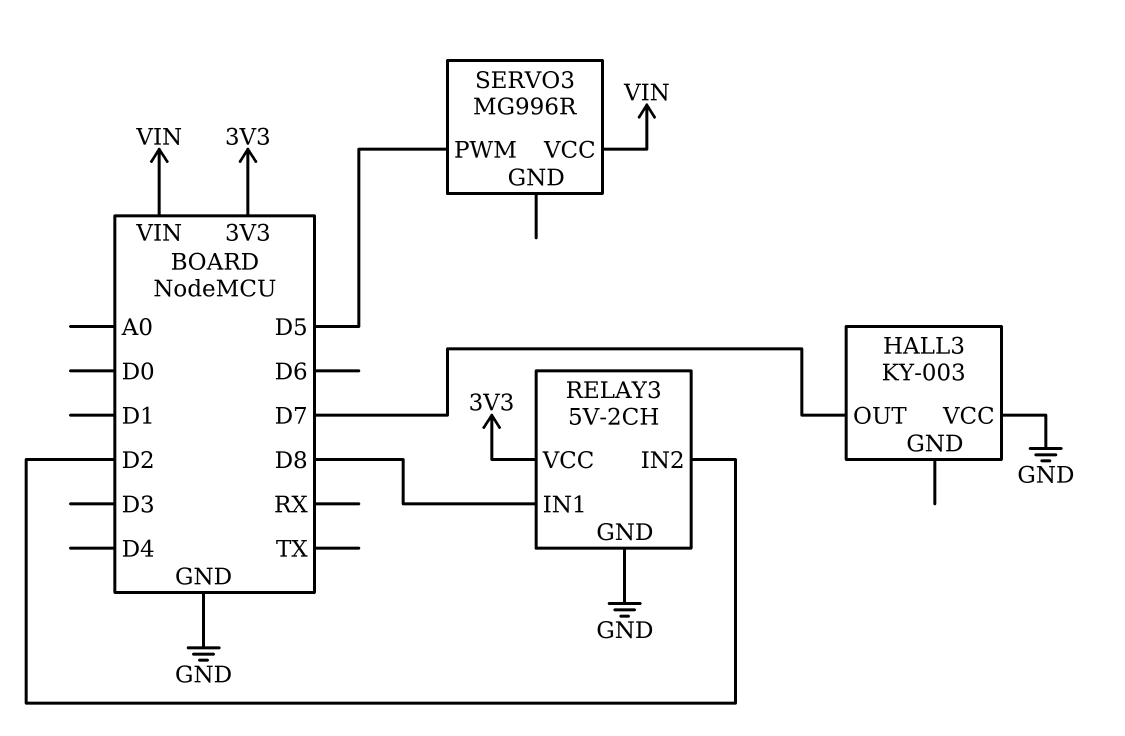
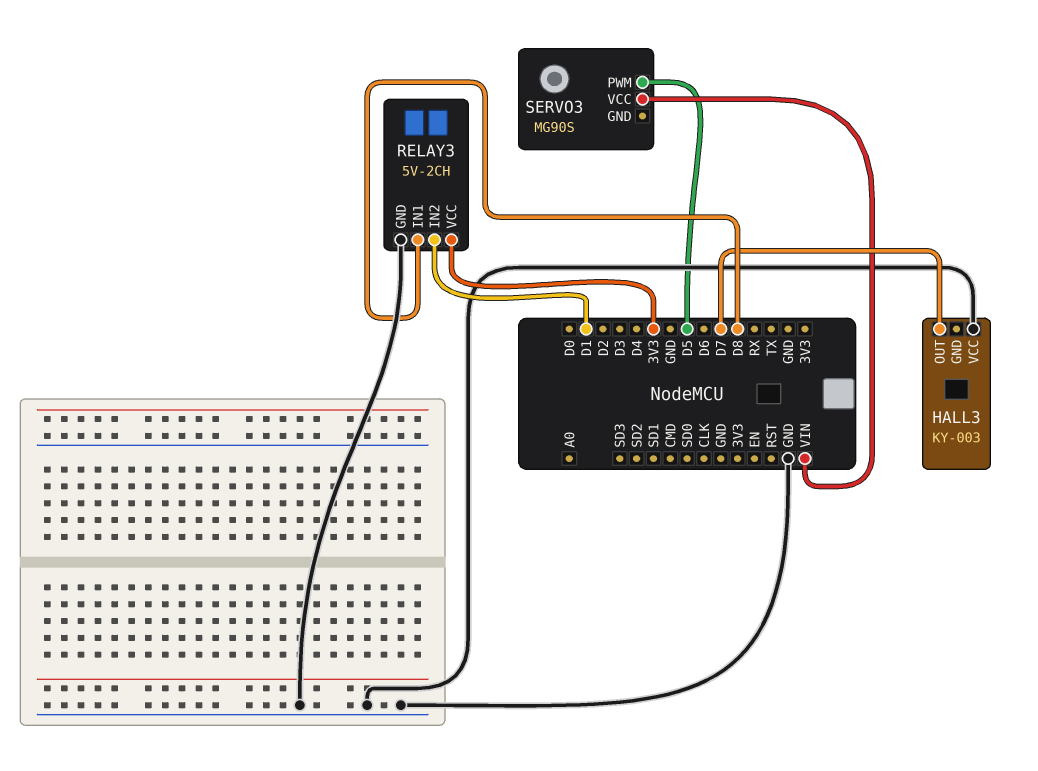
RELAY3 pin IN2: D2 -> D1
SERVO3: MG996R -> MG90S

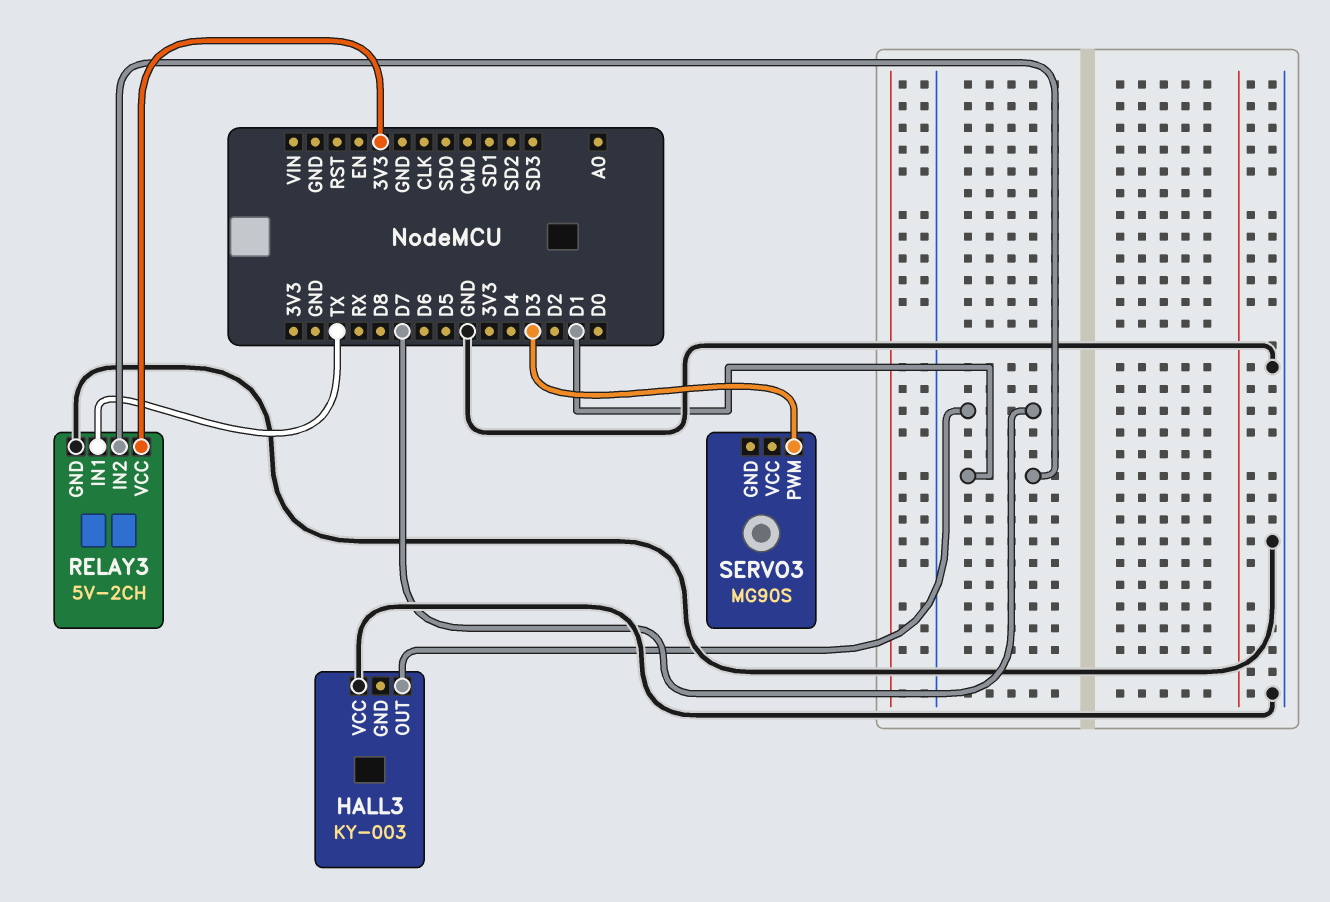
RELAY3 pin IN1: D8 -> TX
SERVO3 pin PWM: D5 -> D3
SERVO3 pin VCC: VIN -> none

